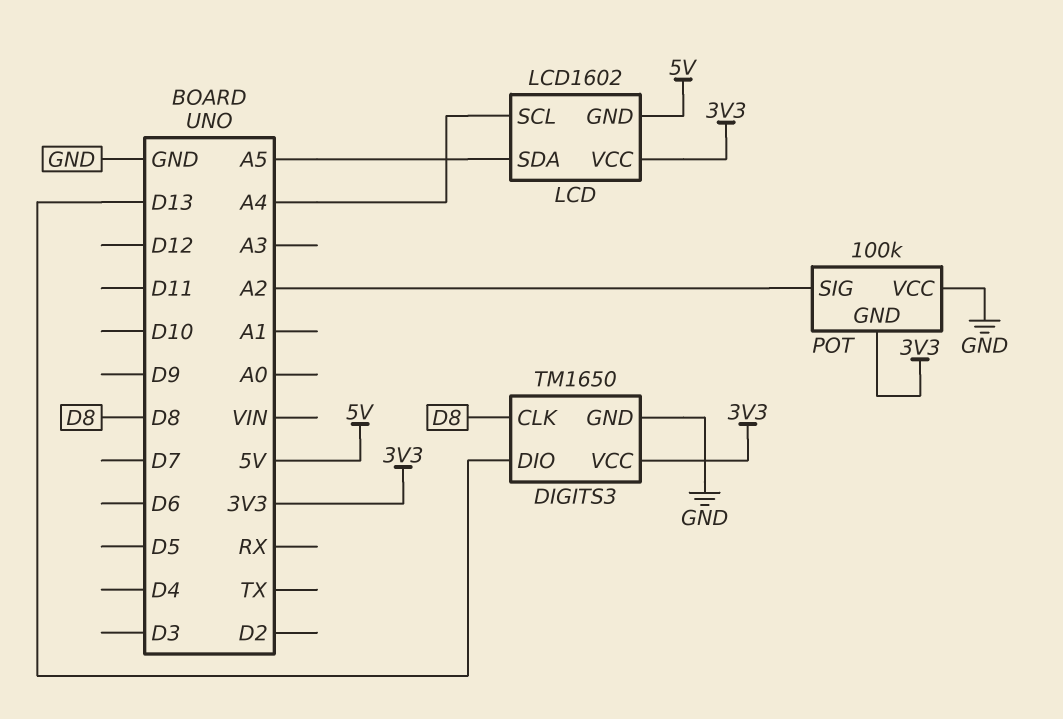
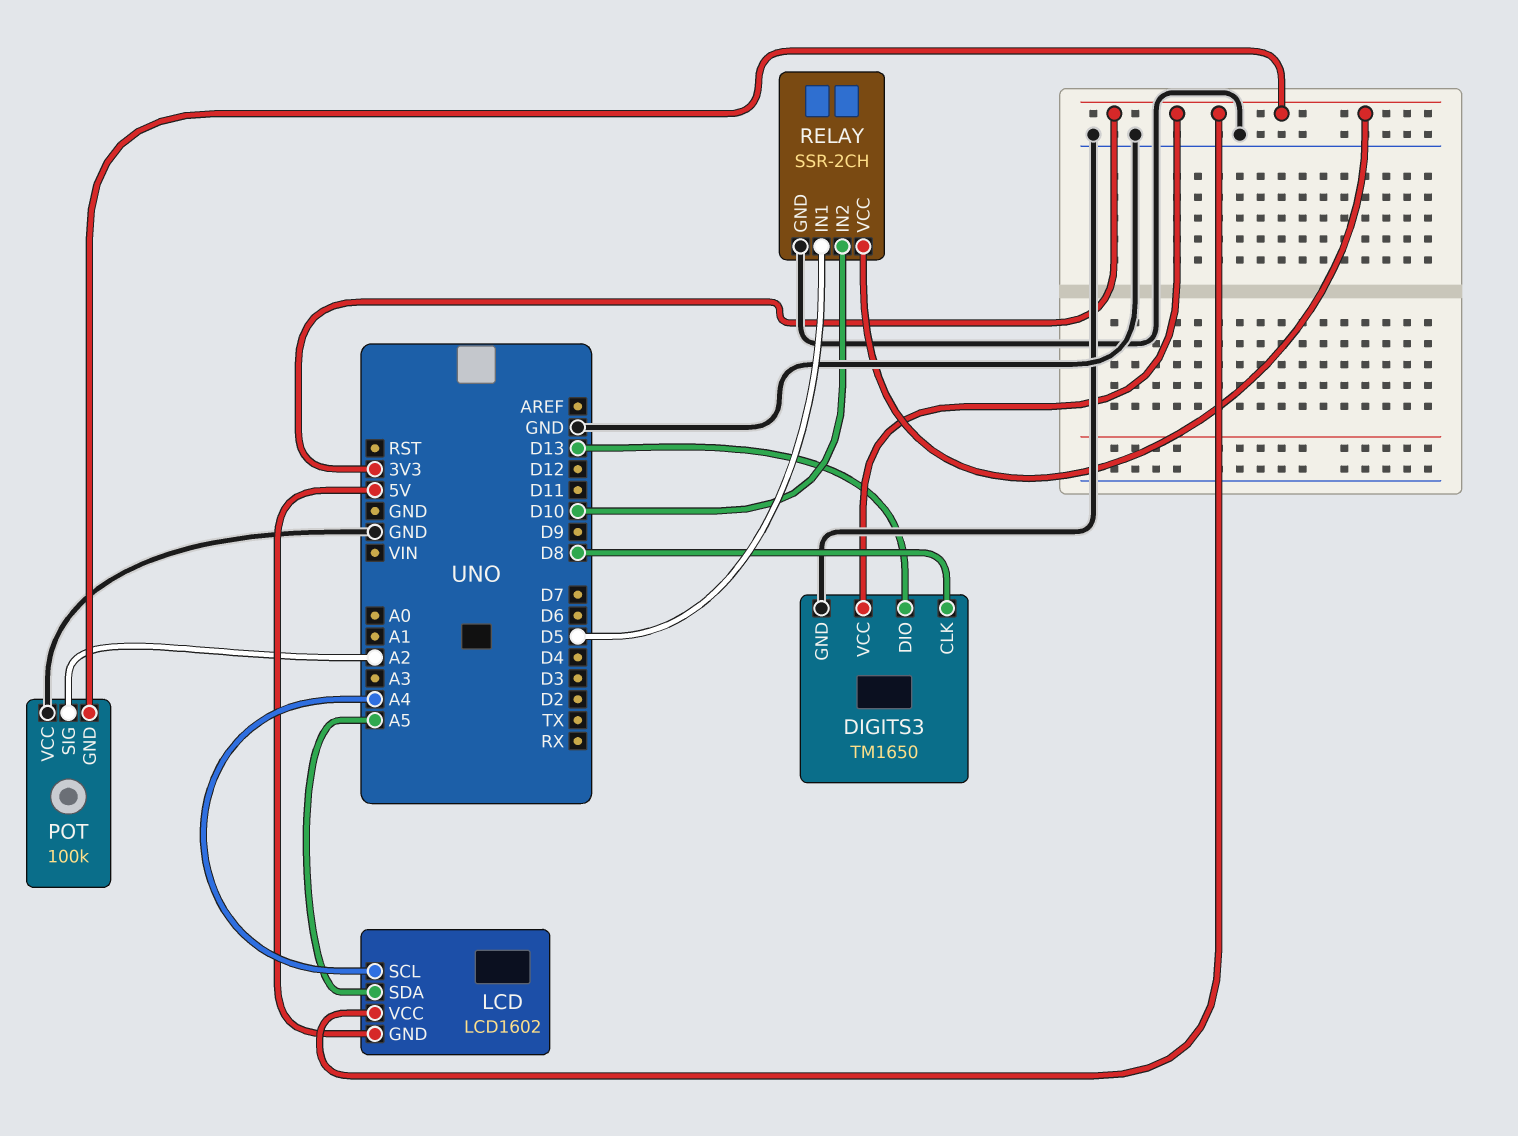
RELAY: none -> SSR-2CH
RELAY pin GND: none -> GND
RELAY pin IN1: none -> D5
RELAY pin IN2: none -> D10
RELAY pin VCC: none -> 3V3

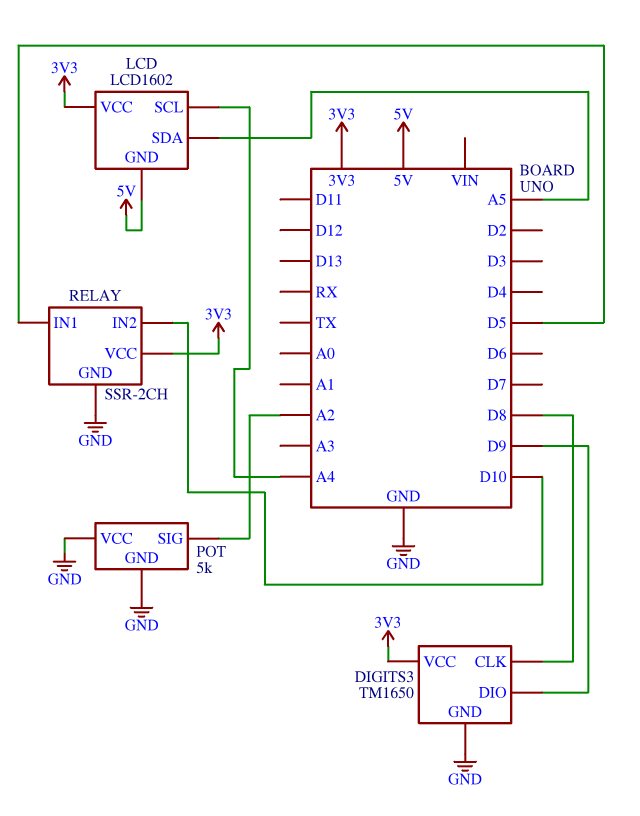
DIGITS3 pin DIO: D13 -> D9
POT: 100k -> 5k
POT pin GND: 3V3 -> GND

